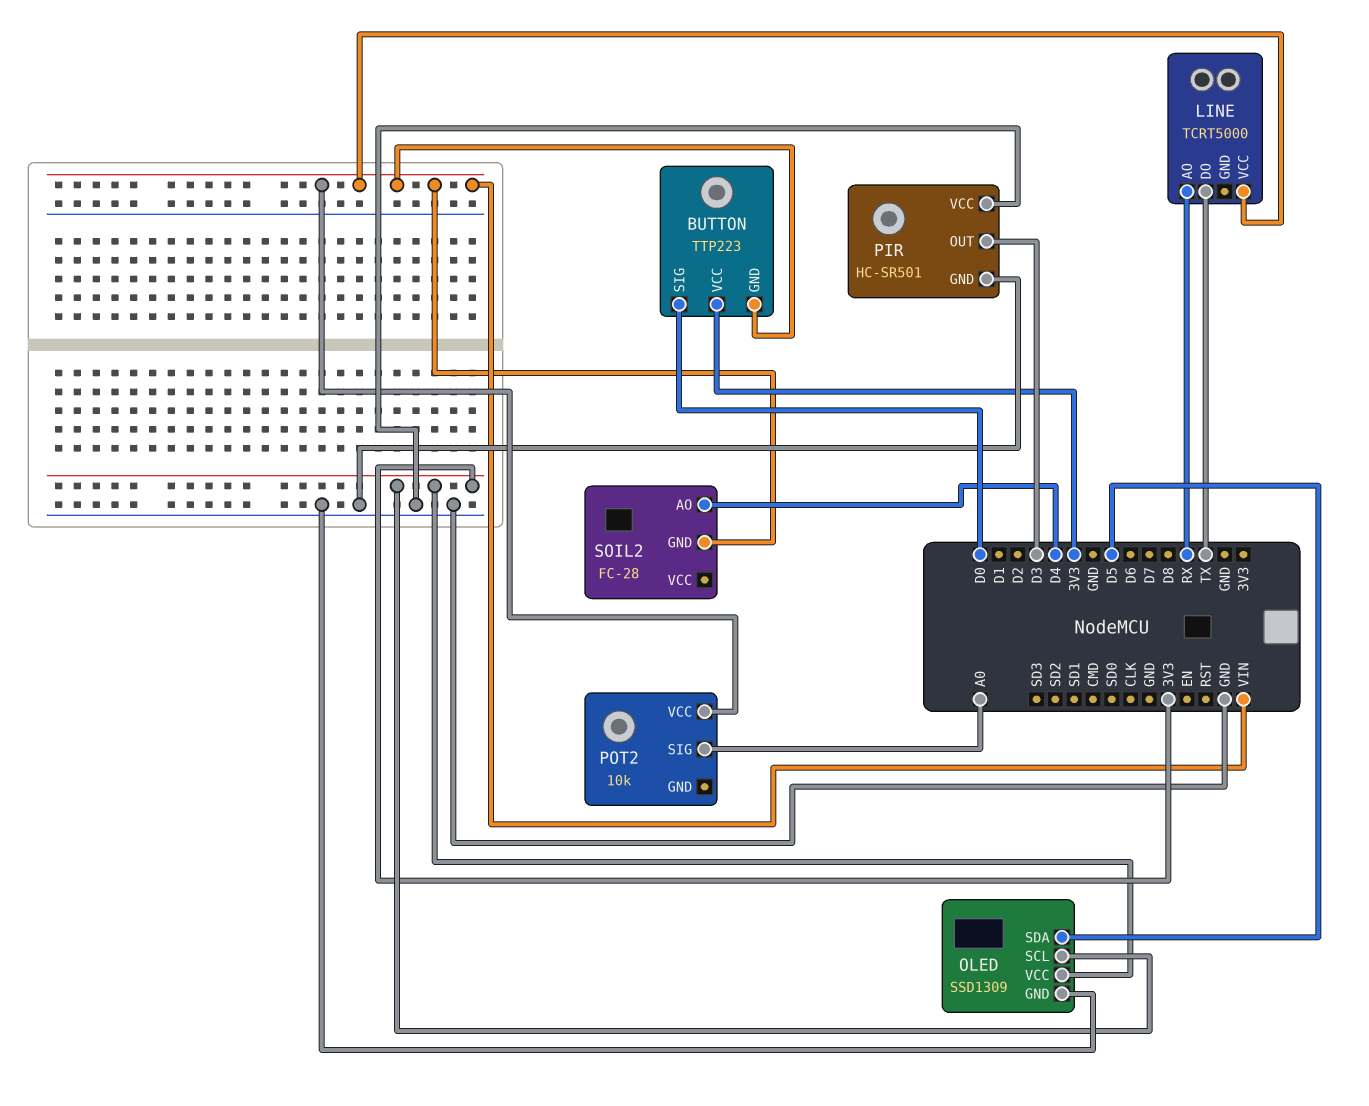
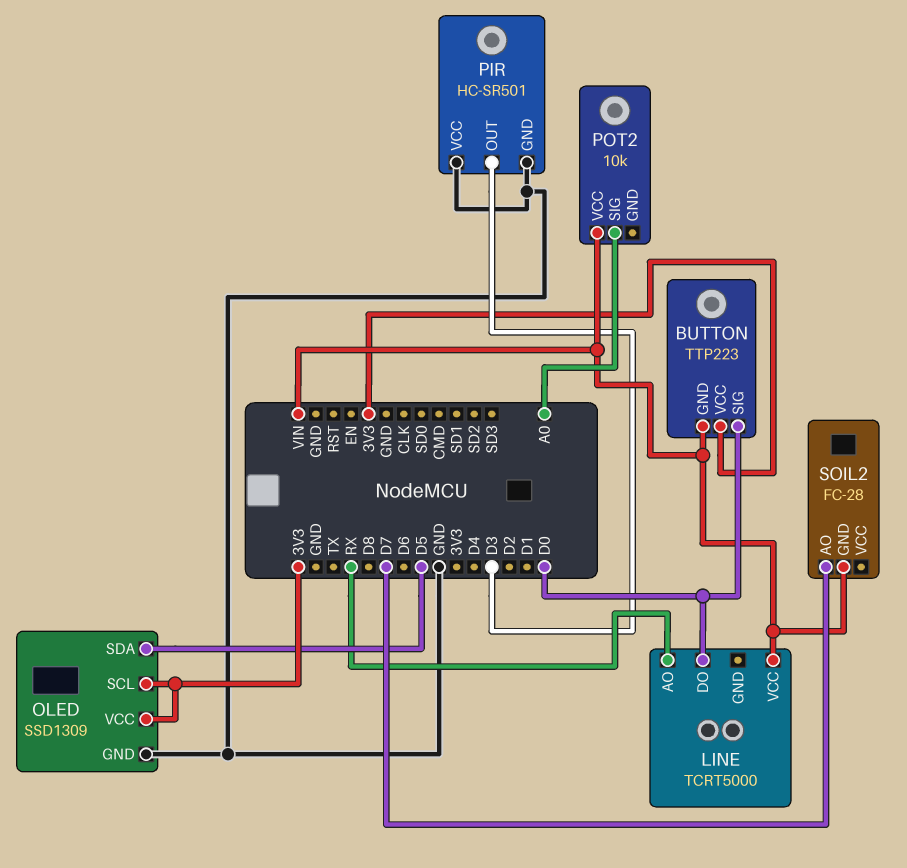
LINE pin DO: TX -> D0
SOIL2 pin AO: D4 -> D7

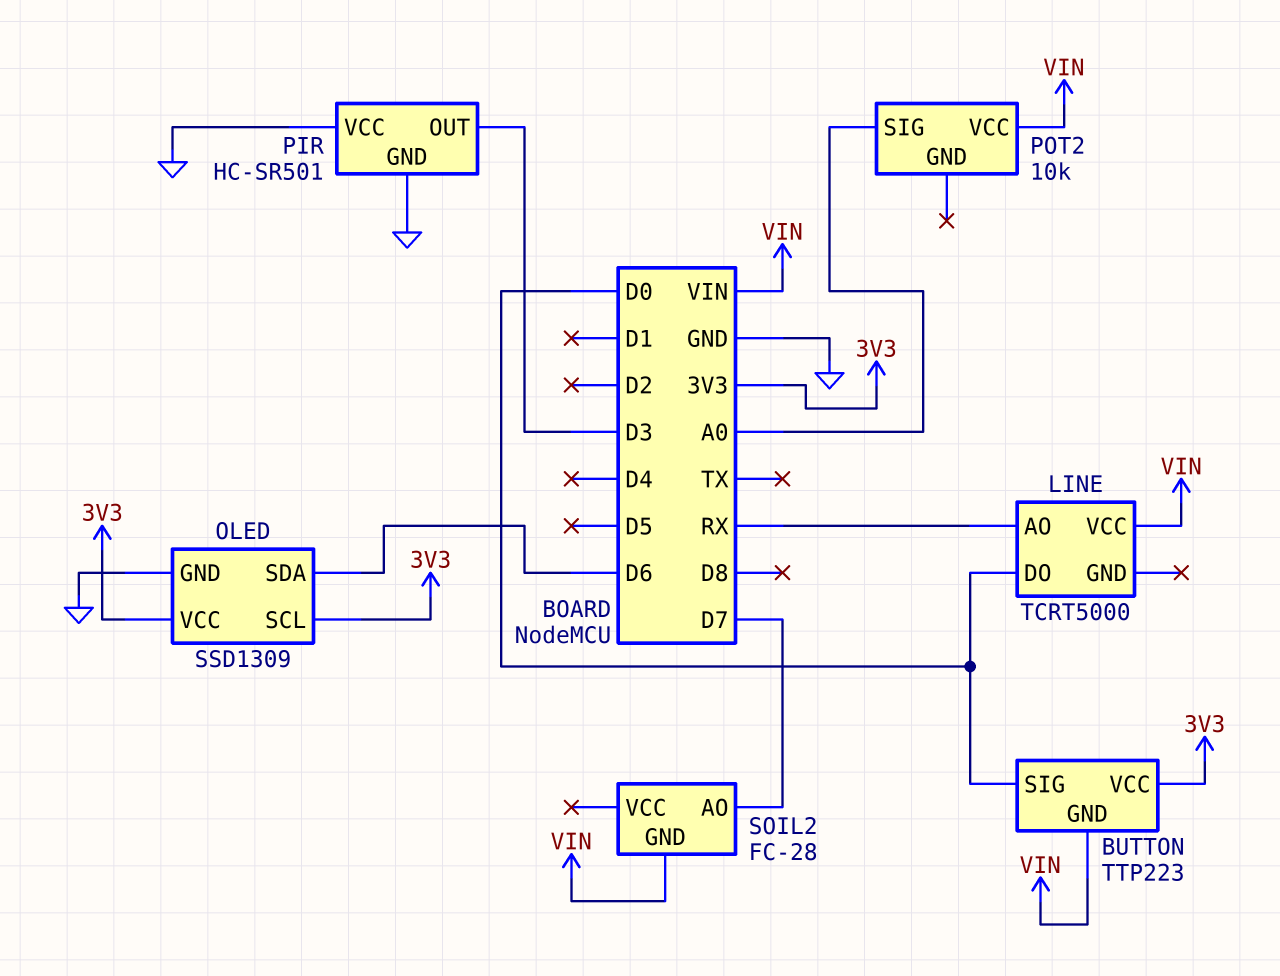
OLED pin SDA: D5 -> D6

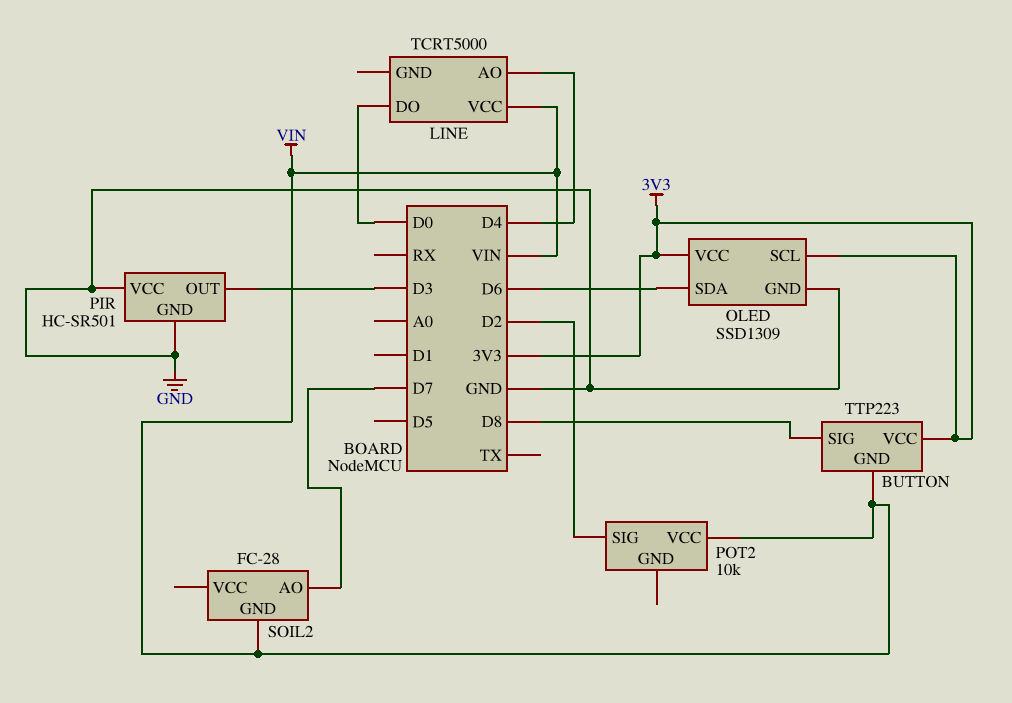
BUTTON pin SIG: D0 -> D8
LINE pin AO: RX -> D4
POT2 pin SIG: A0 -> D2

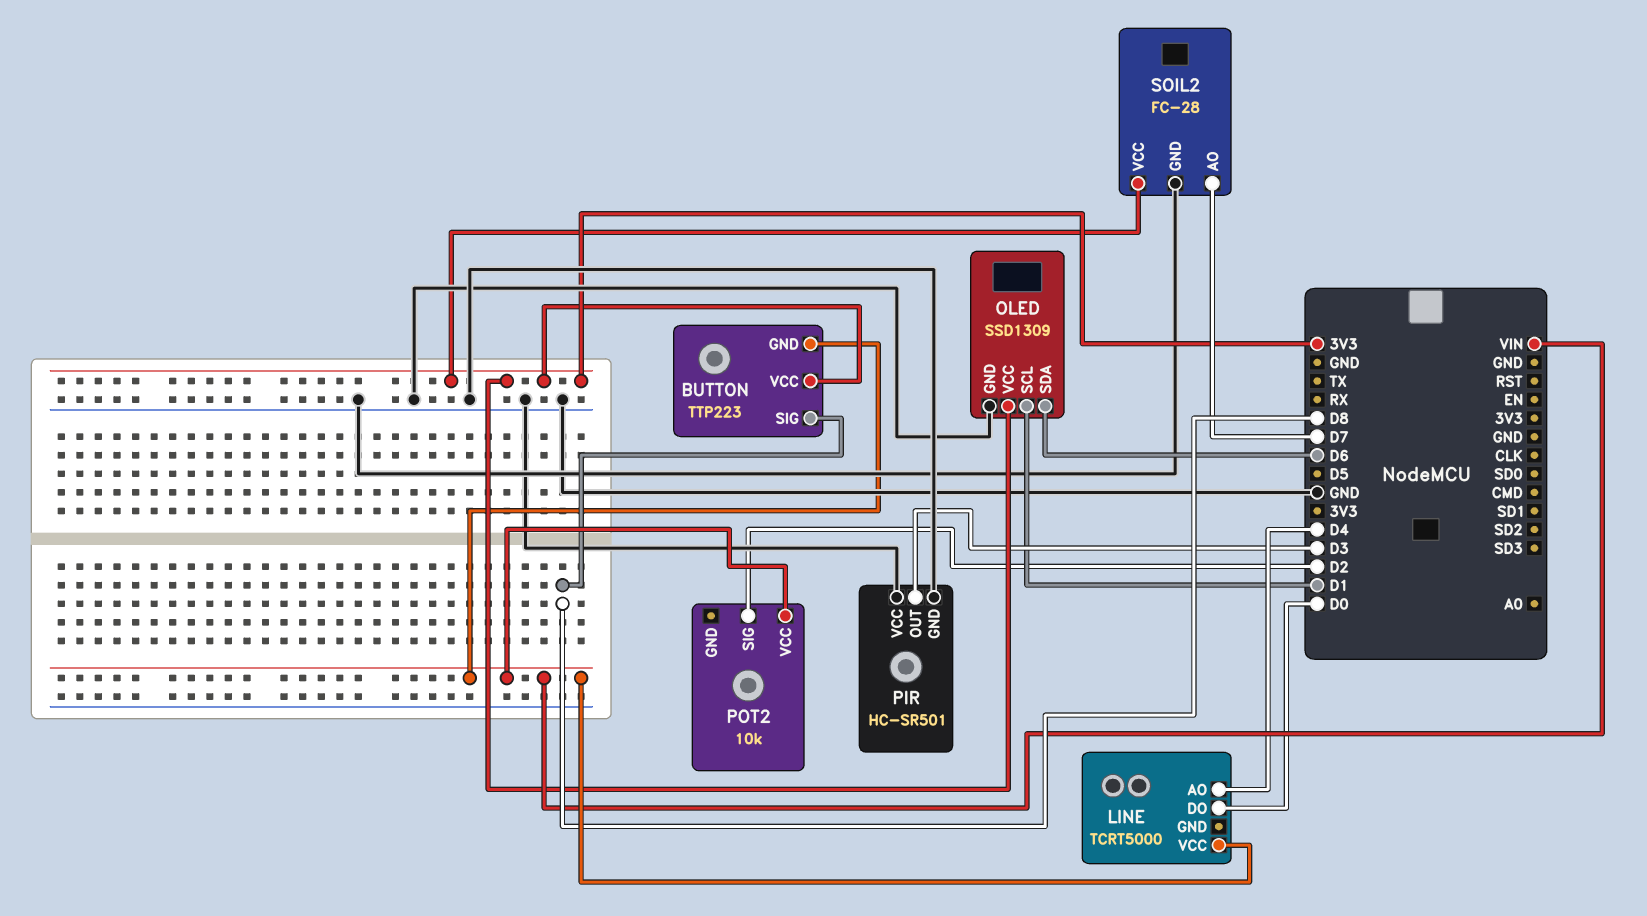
OLED pin SCL: 3V3 -> D1
SOIL2 pin GND: VIN -> GND
SOIL2 pin VCC: none -> 3V3

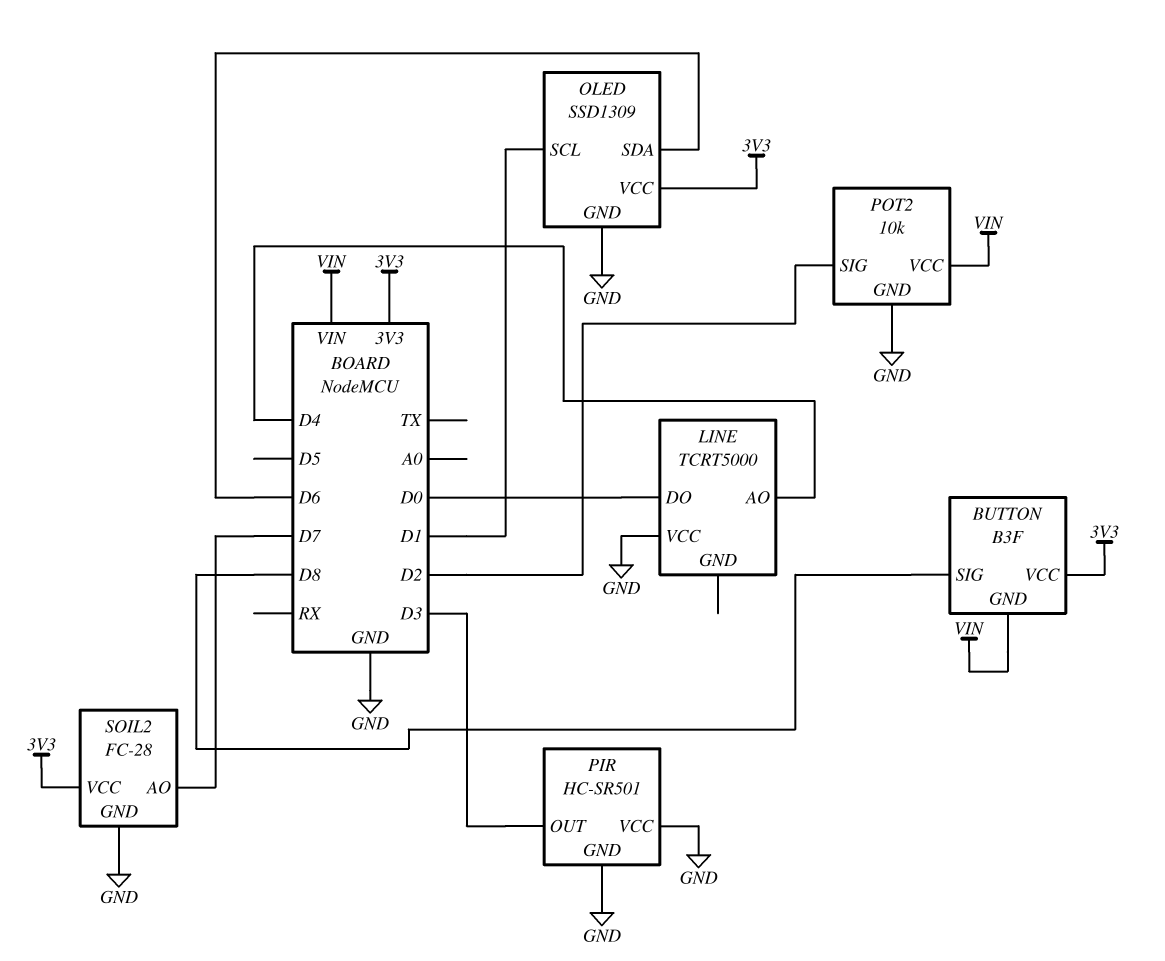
BUTTON: TTP223 -> B3F
LINE pin VCC: VIN -> GND
POT2 pin GND: none -> GND

